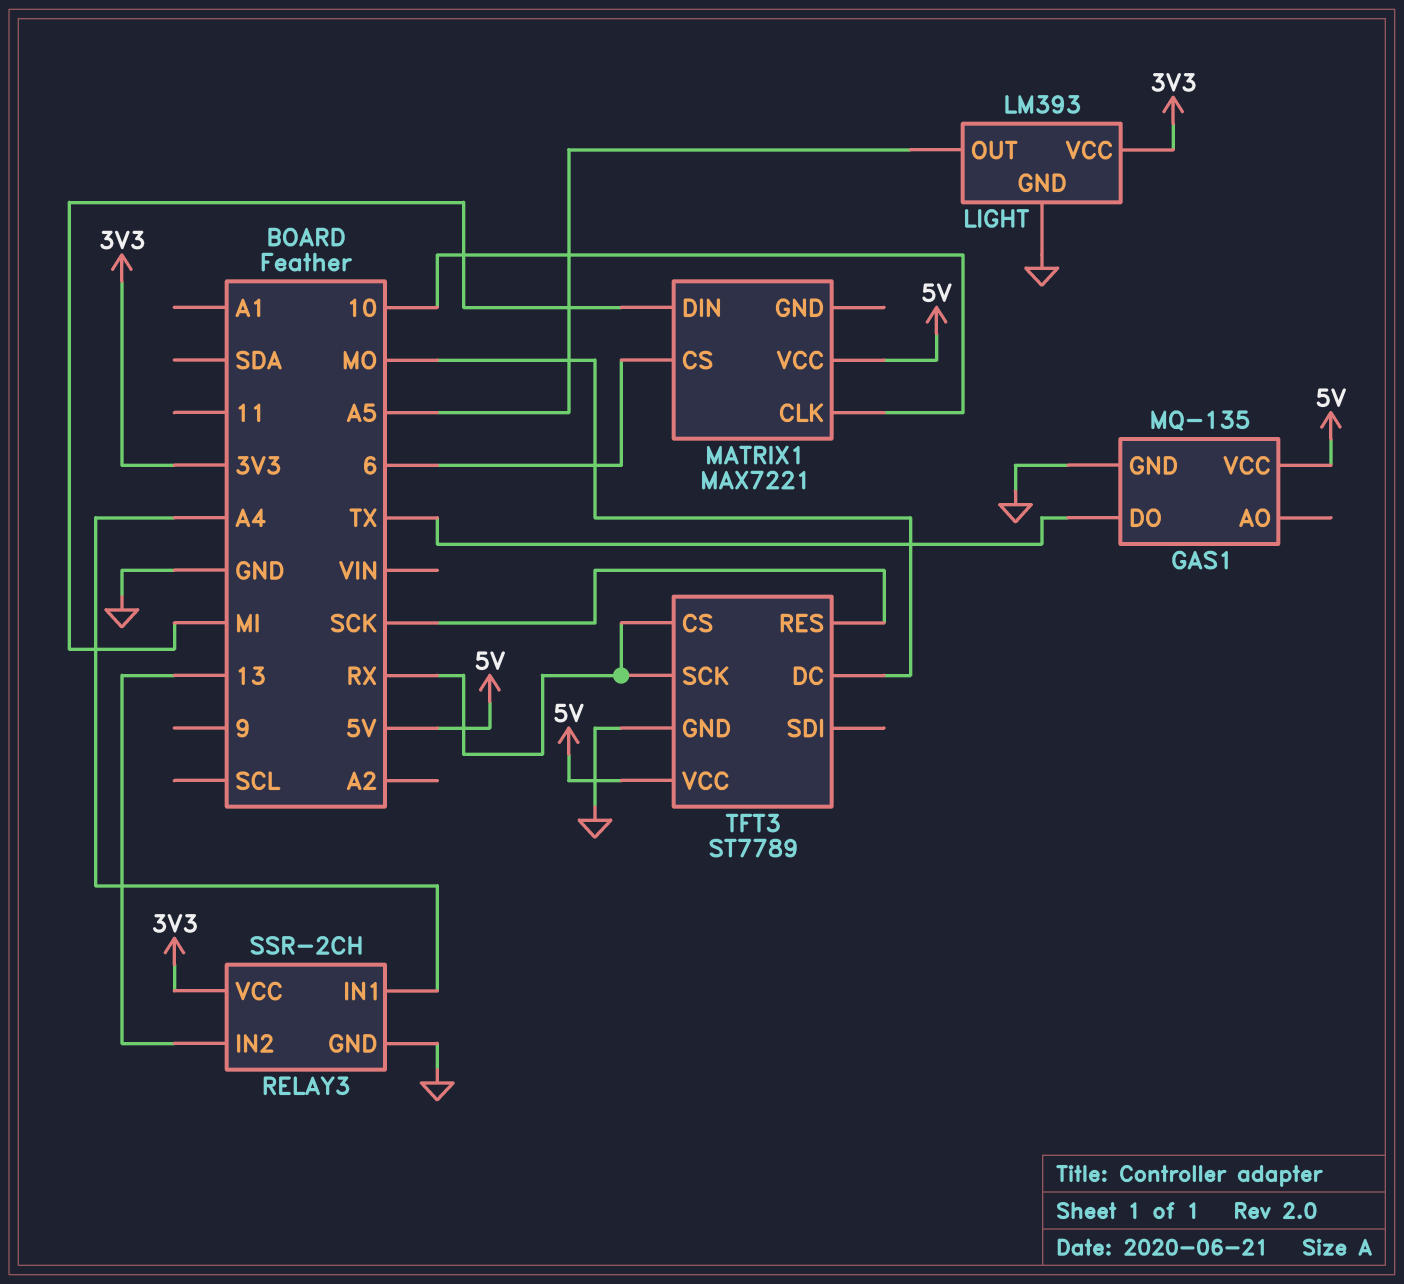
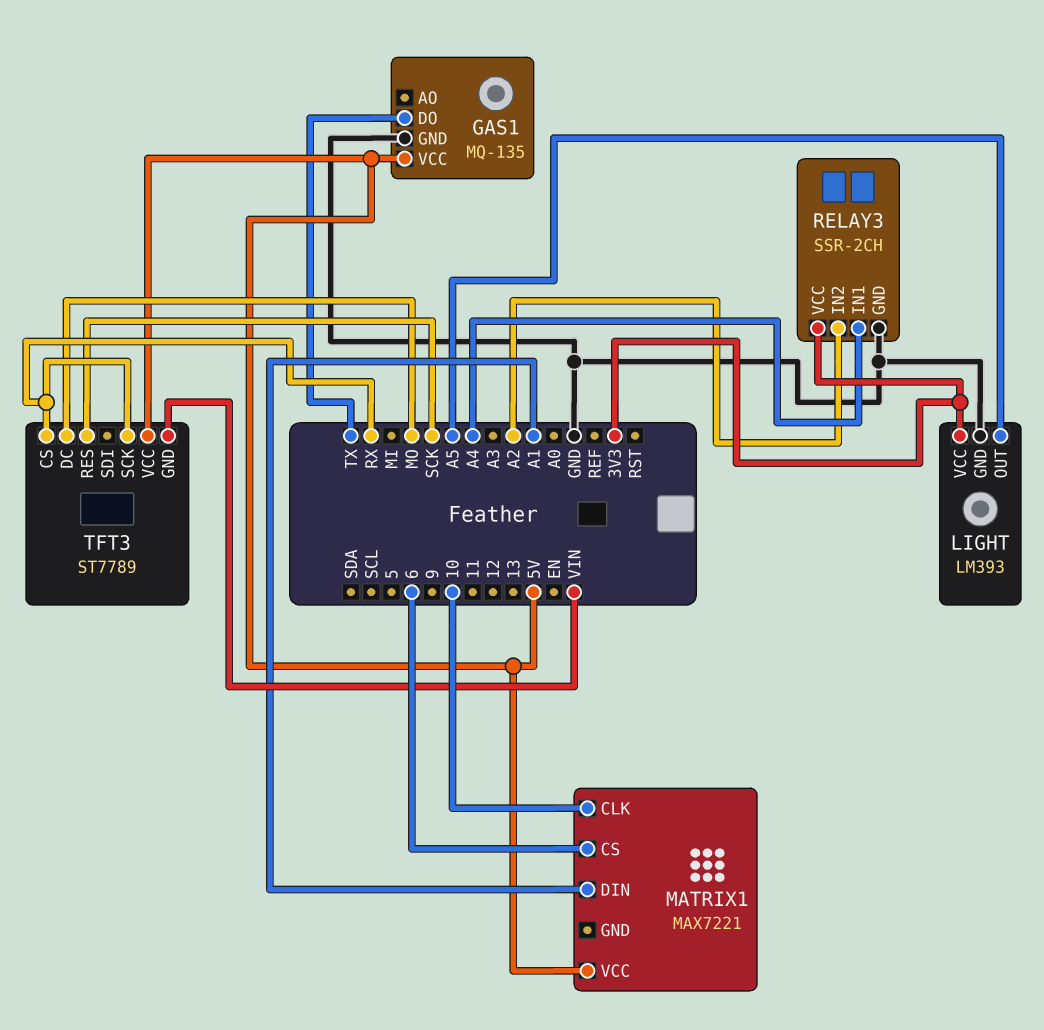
MATRIX1 pin DIN: MI -> A1
RELAY3 pin IN2: 13 -> A2
TFT3 pin GND: GND -> VIN

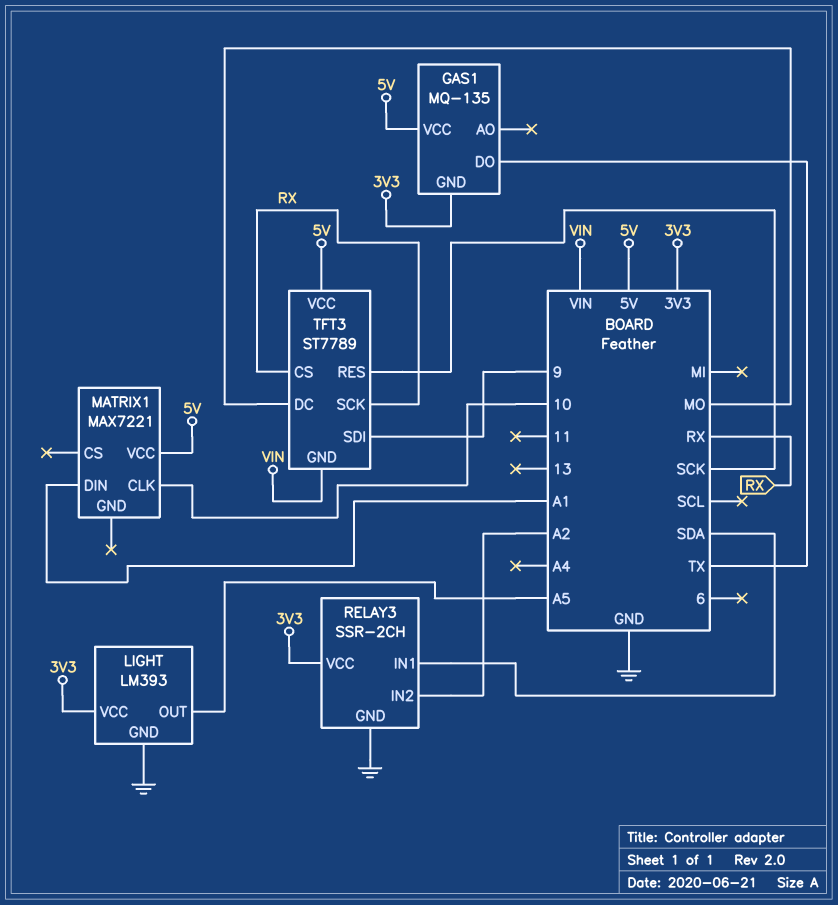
GAS1 pin GND: GND -> 3V3
MATRIX1 pin CS: 6 -> none
RELAY3 pin IN1: A4 -> SDA
TFT3 pin SDI: none -> 9

